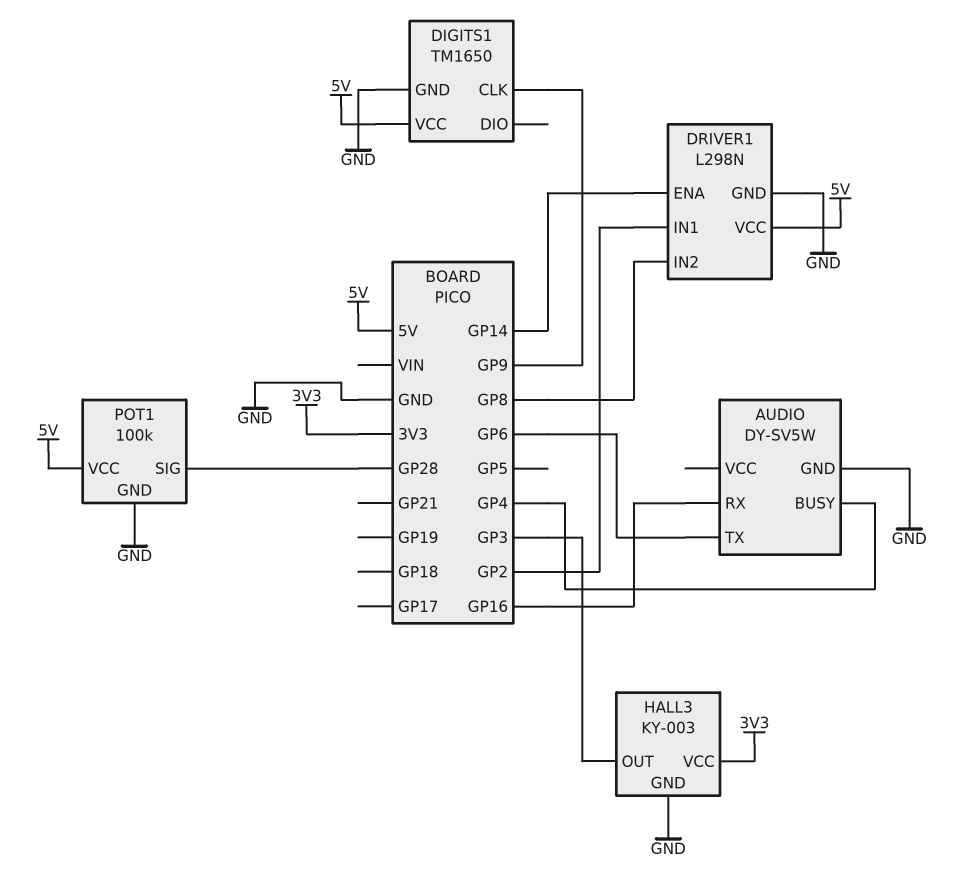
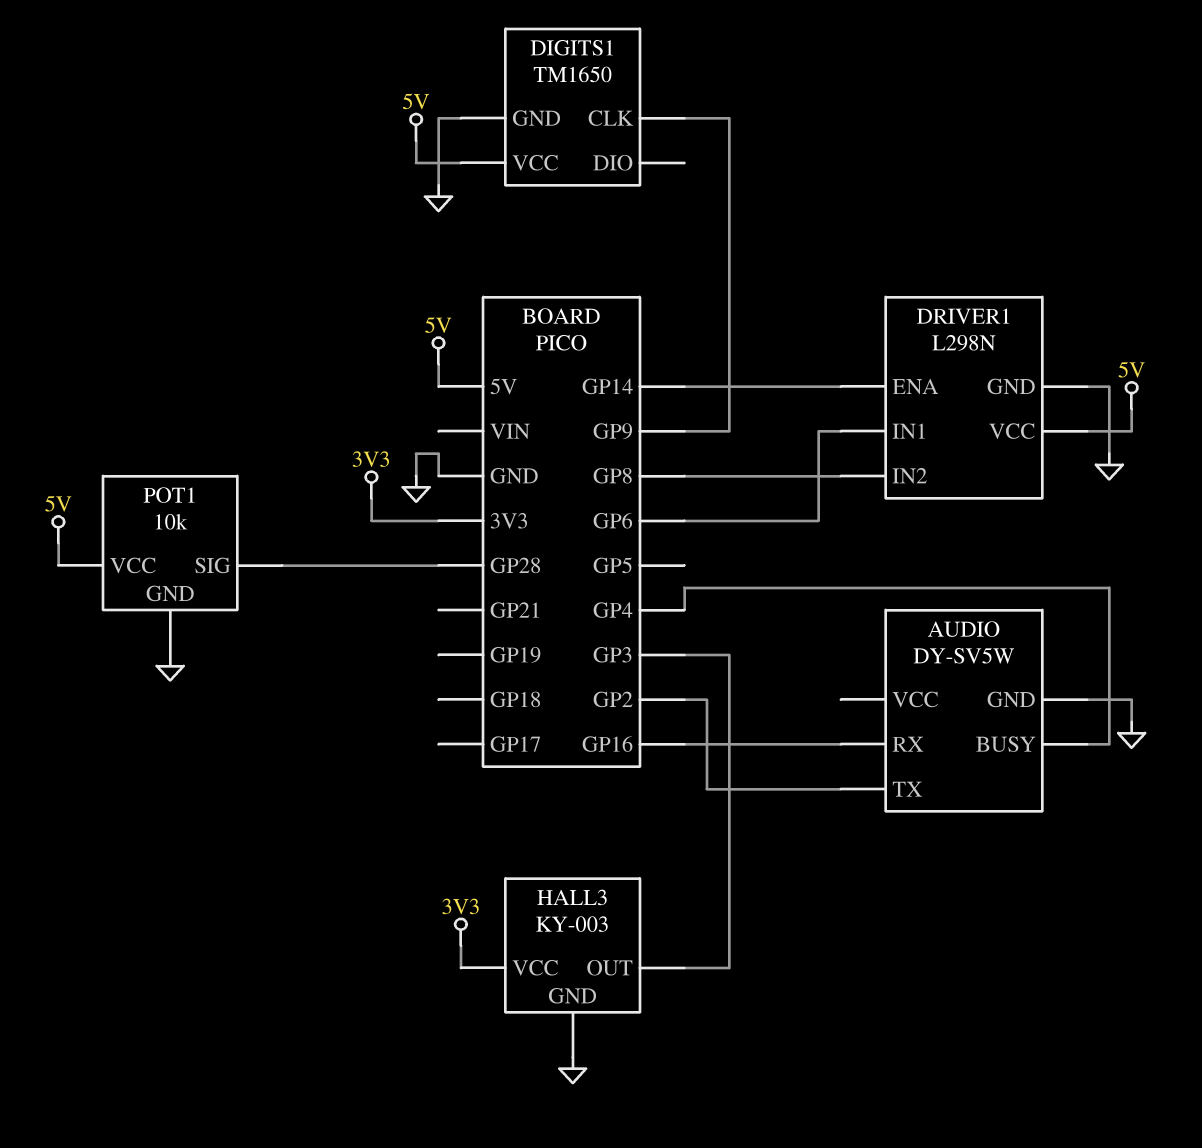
AUDIO pin TX: GP6 -> GP2
DRIVER1 pin IN1: GP2 -> GP6
POT1: 100k -> 10k

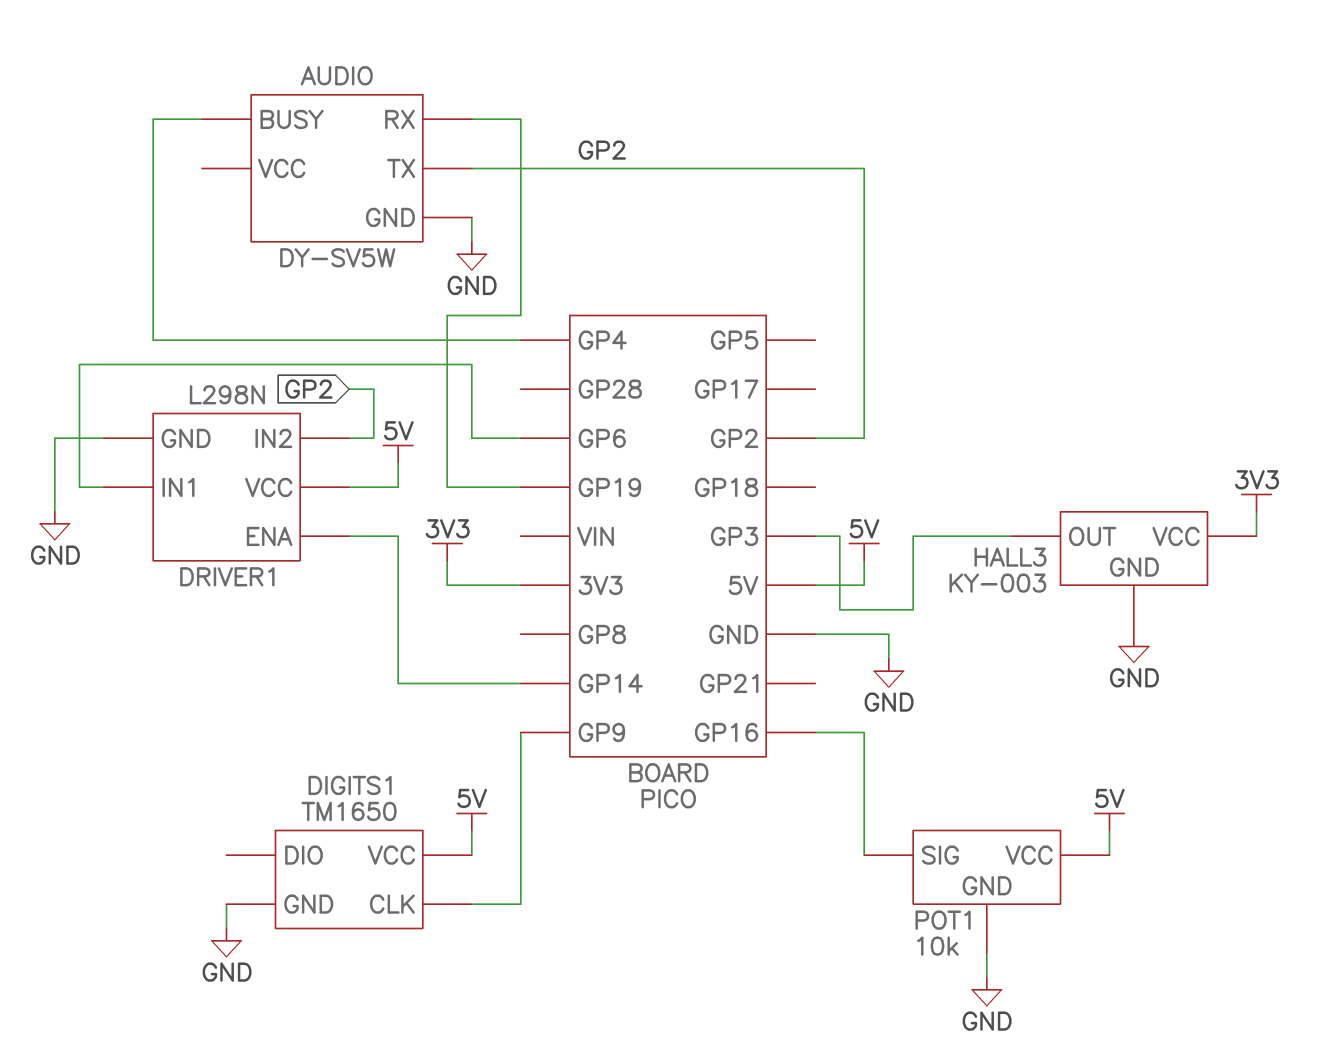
AUDIO pin RX: GP16 -> GP19
DRIVER1 pin IN2: GP8 -> GP2
POT1 pin SIG: GP28 -> GP16

